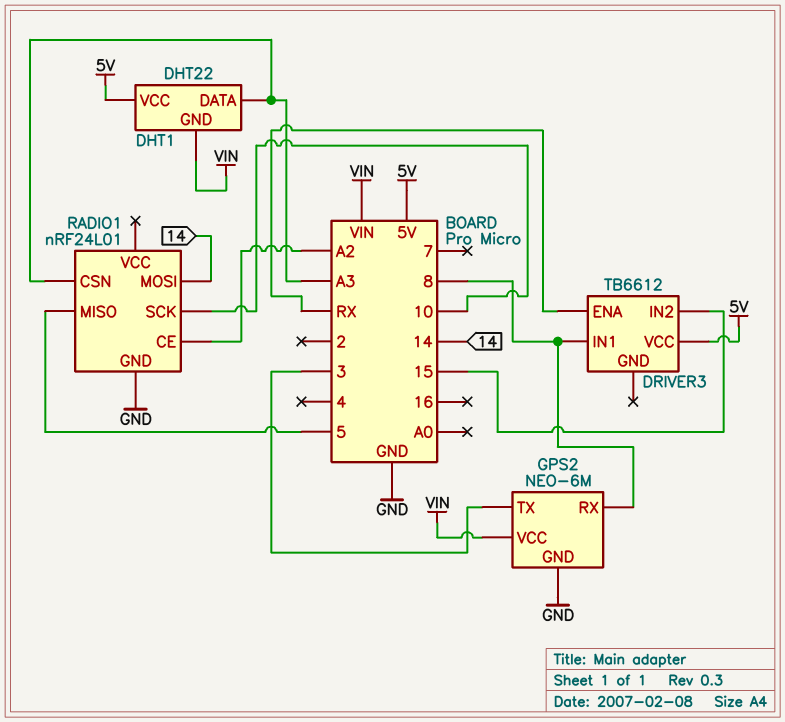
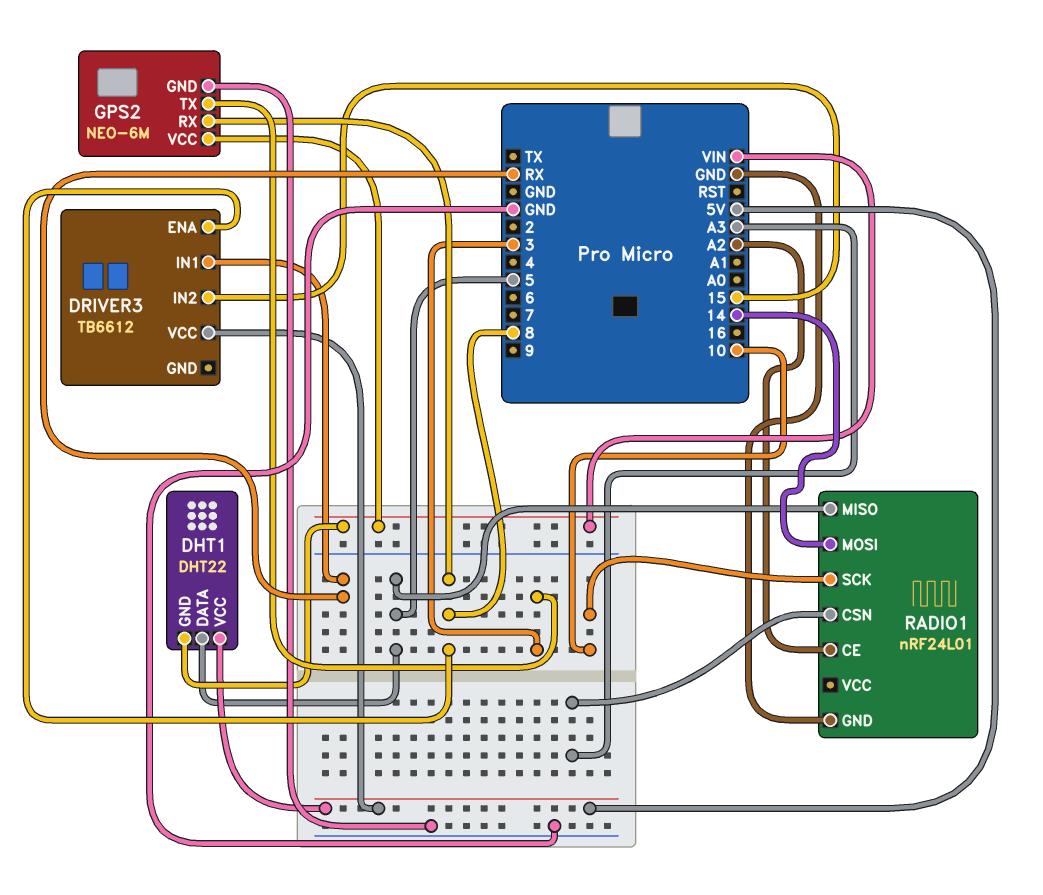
DHT1 pin DATA: A3 -> 5
DRIVER3 pin ENA: RX -> 8
DRIVER3 pin IN1: 8 -> RX

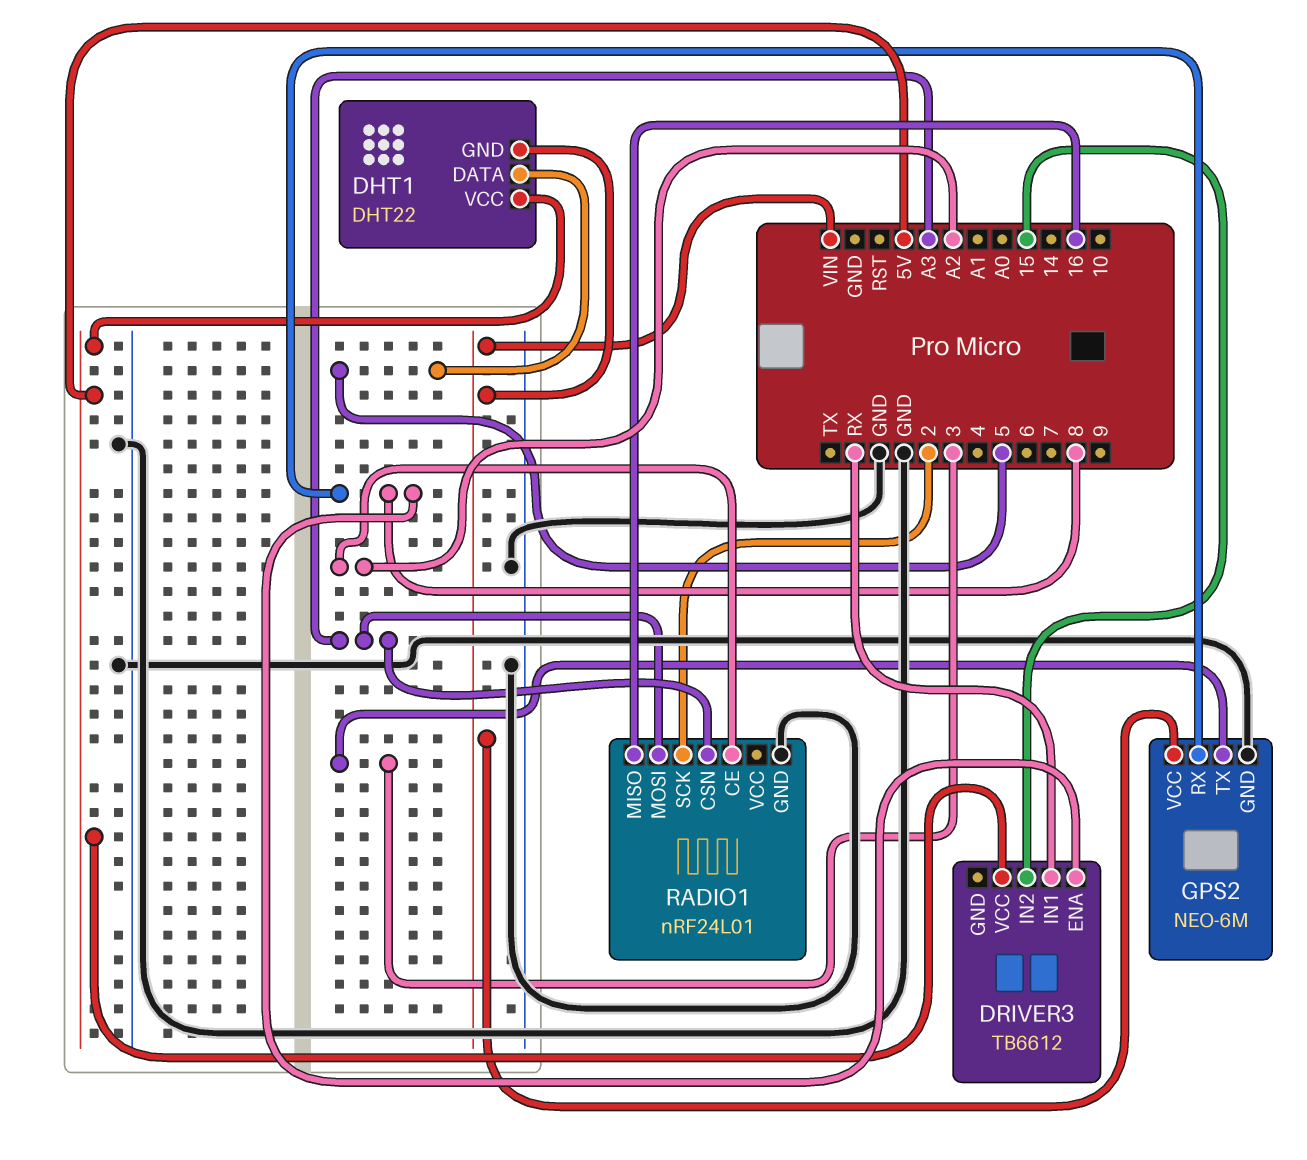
RADIO1 pin MISO: 5 -> 16
RADIO1 pin MOSI: 14 -> A3
RADIO1 pin SCK: 10 -> 2

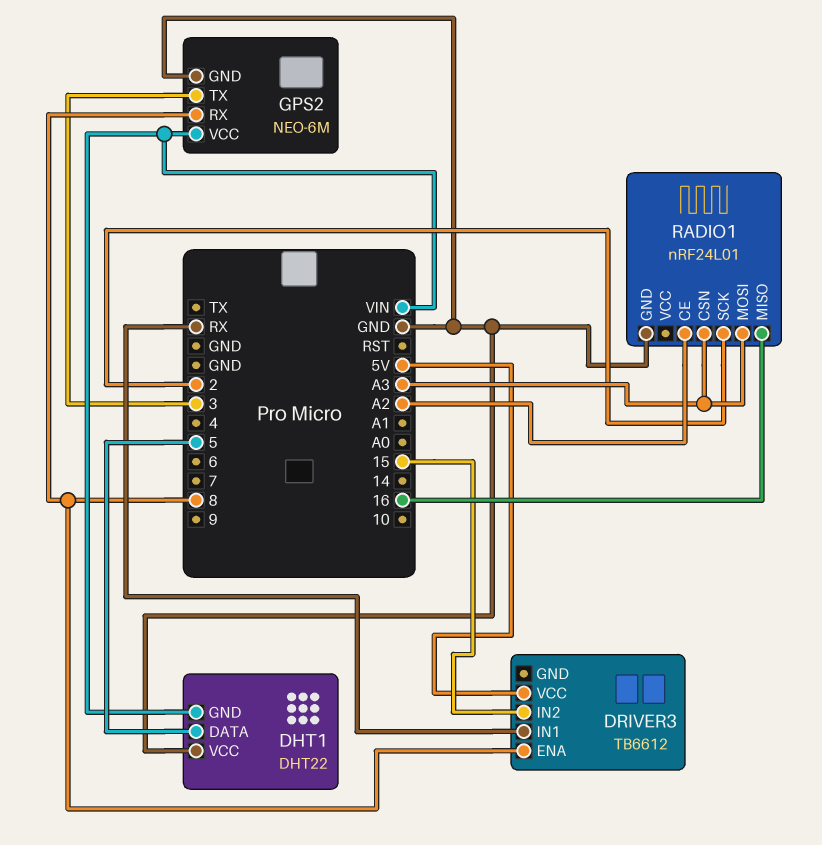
DHT1 pin VCC: 5V -> GND

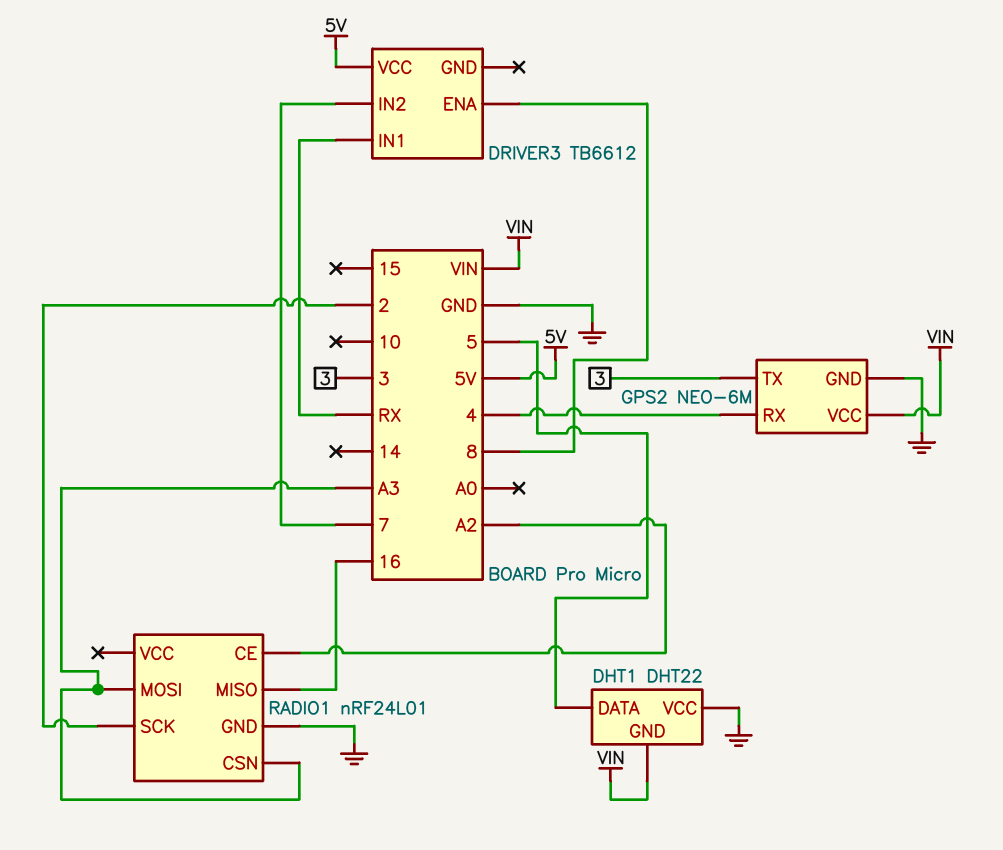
DRIVER3 pin IN2: 15 -> 7
GPS2 pin RX: 8 -> 4

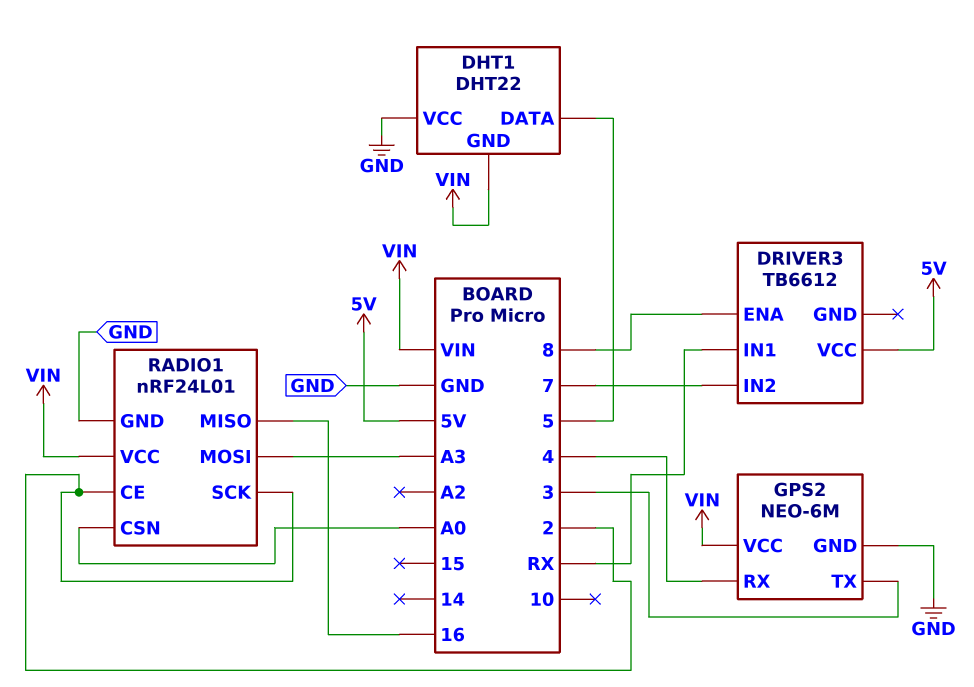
RADIO1 pin CE: A2 -> 2
RADIO1 pin CSN: A3 -> A0
RADIO1 pin VCC: none -> VIN

